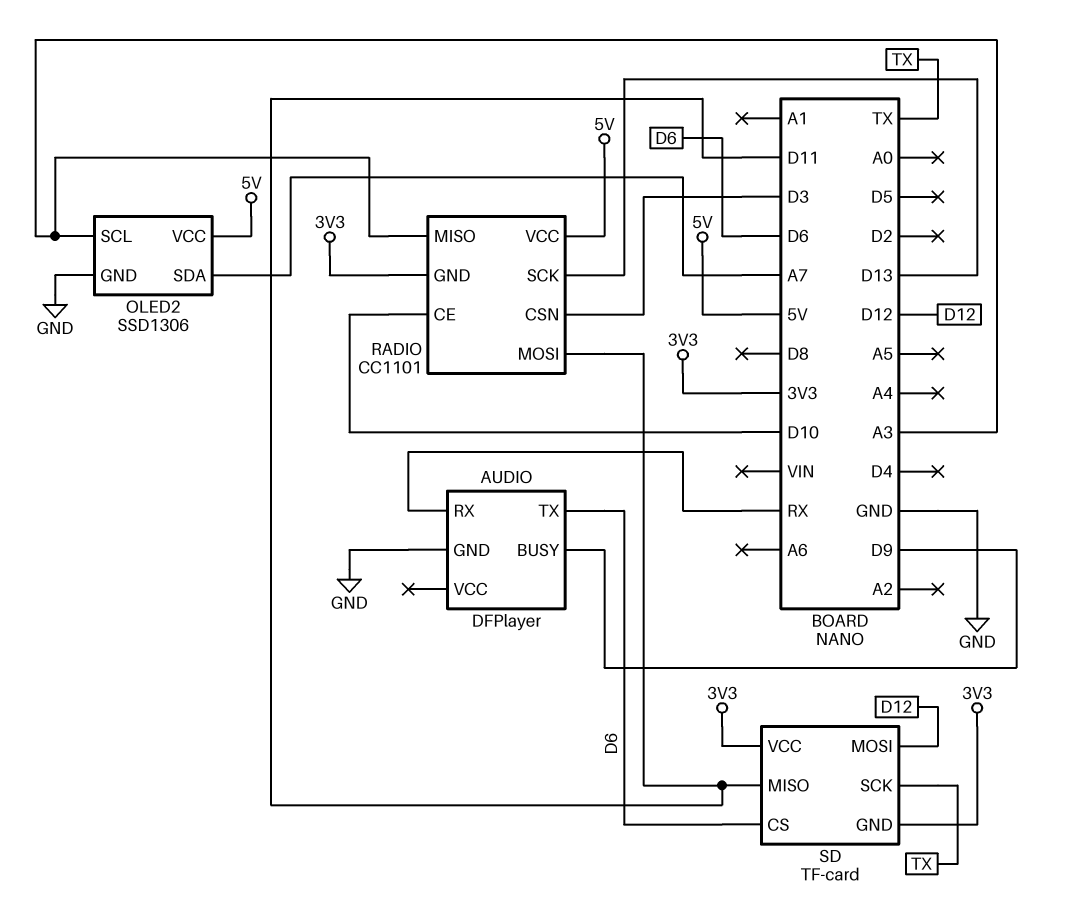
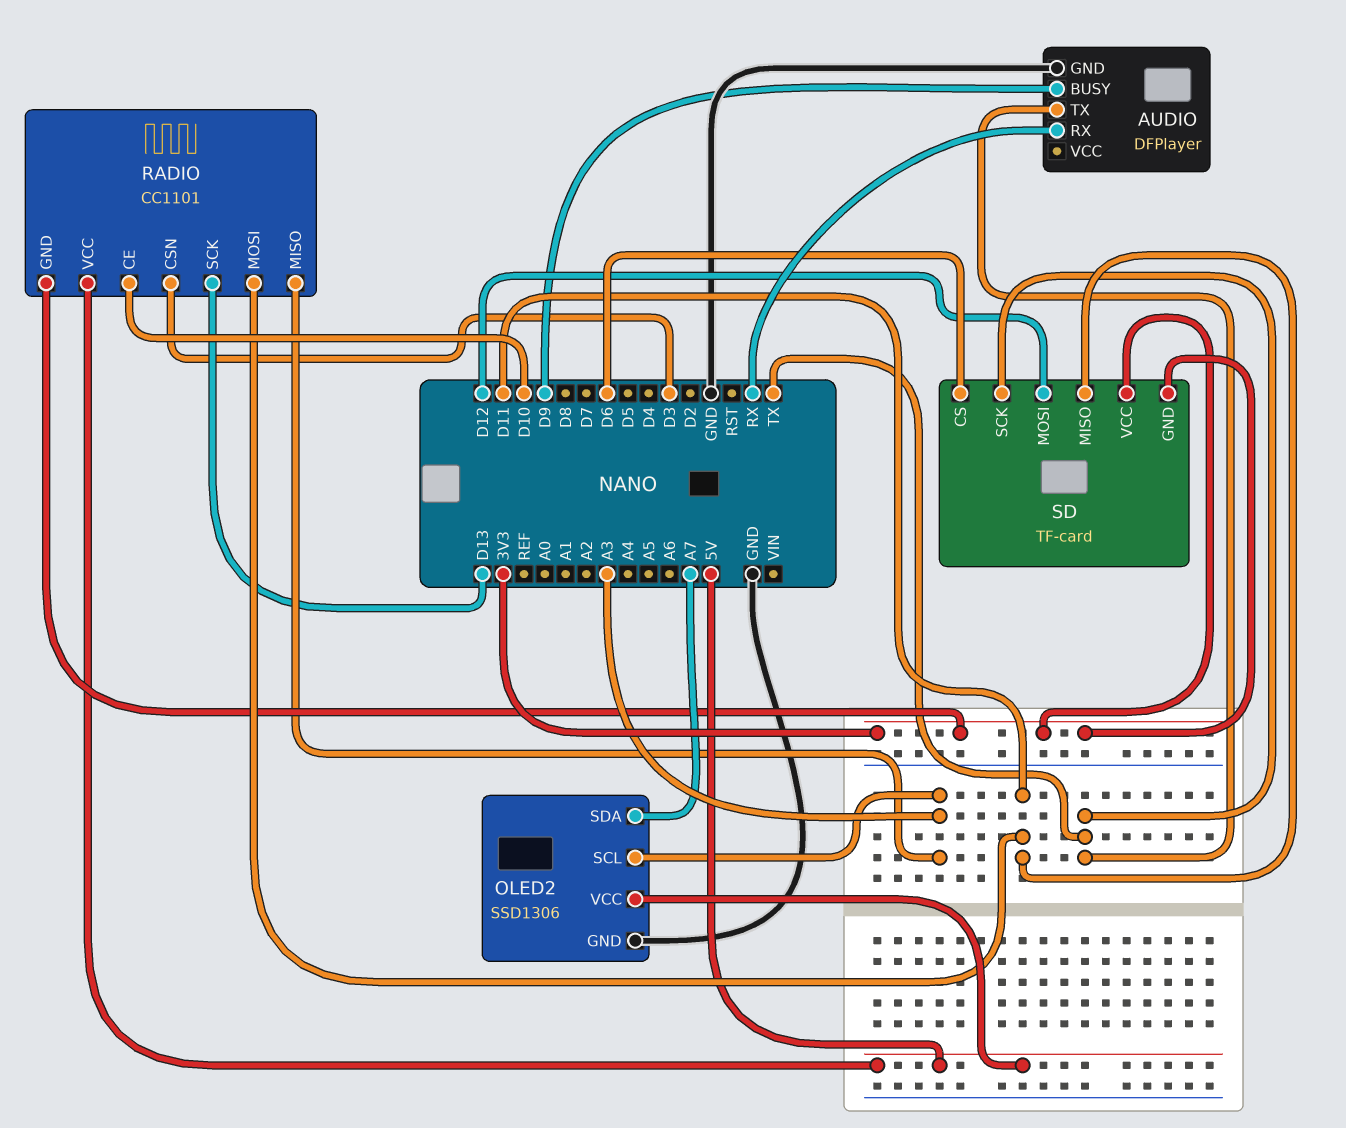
AUDIO pin TX: D6 -> TX

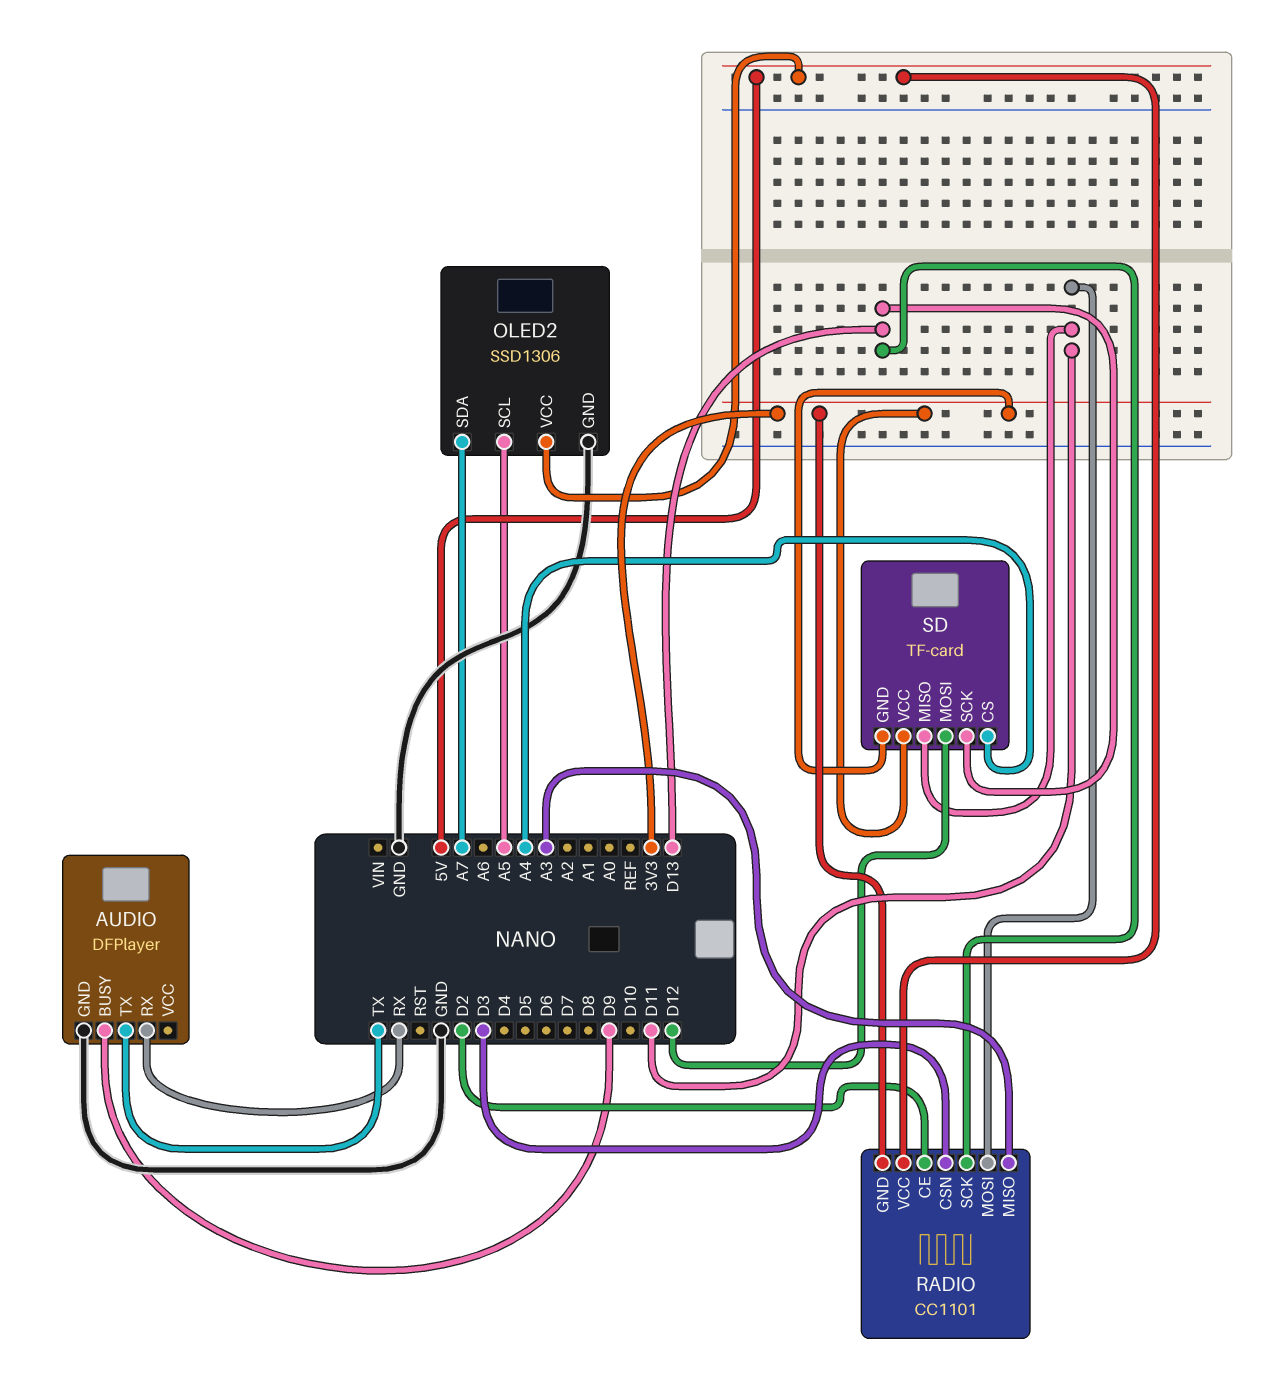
OLED2 pin SCL: A3 -> A5
RADIO pin CE: D10 -> D2
SD pin CS: D6 -> A4
SD pin SCK: TX -> D13

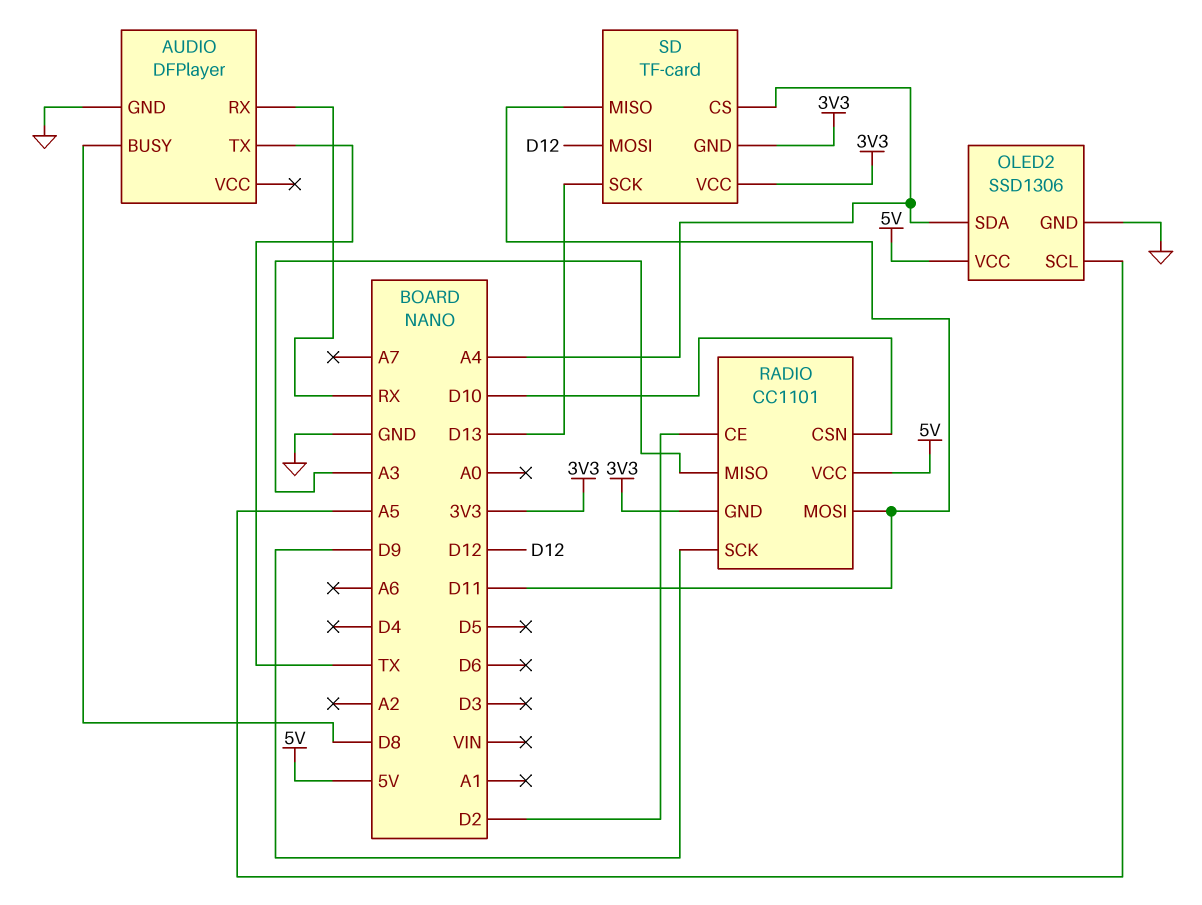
AUDIO pin BUSY: D9 -> D8
OLED2 pin SDA: A7 -> A4
RADIO pin CSN: D3 -> D10
RADIO pin SCK: D13 -> D9

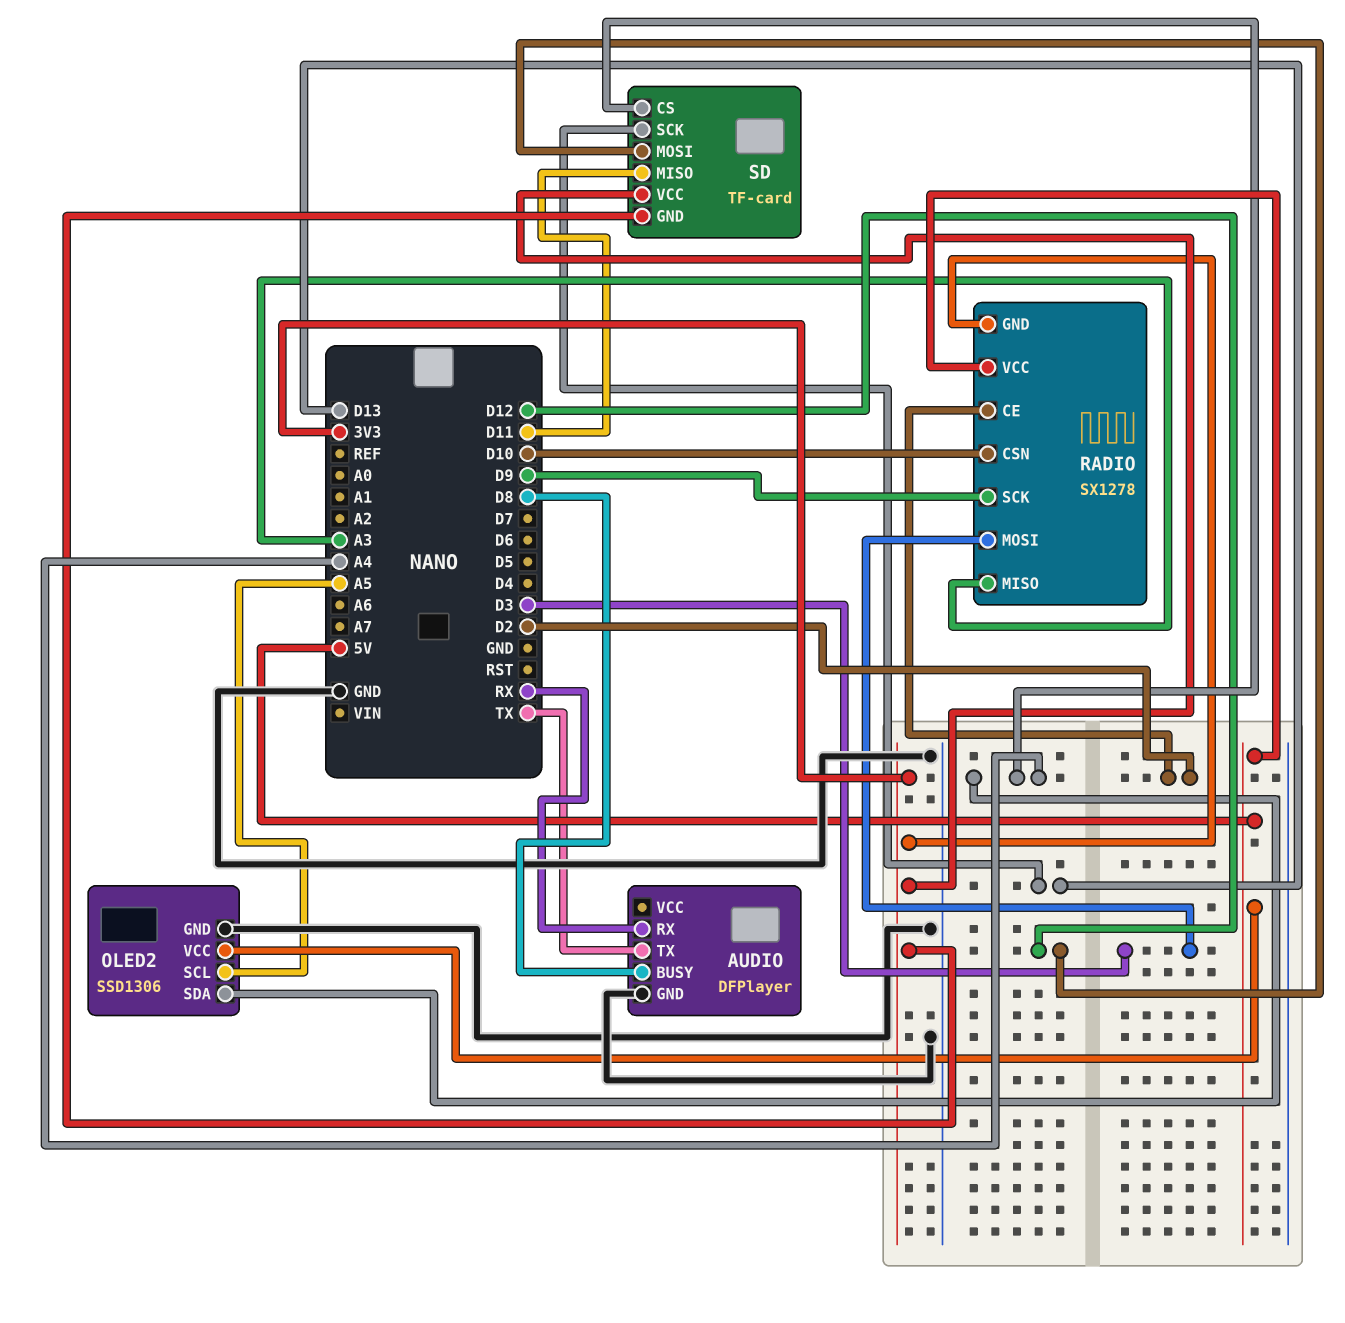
RADIO: CC1101 -> SX1278
RADIO pin MOSI: D11 -> D3

